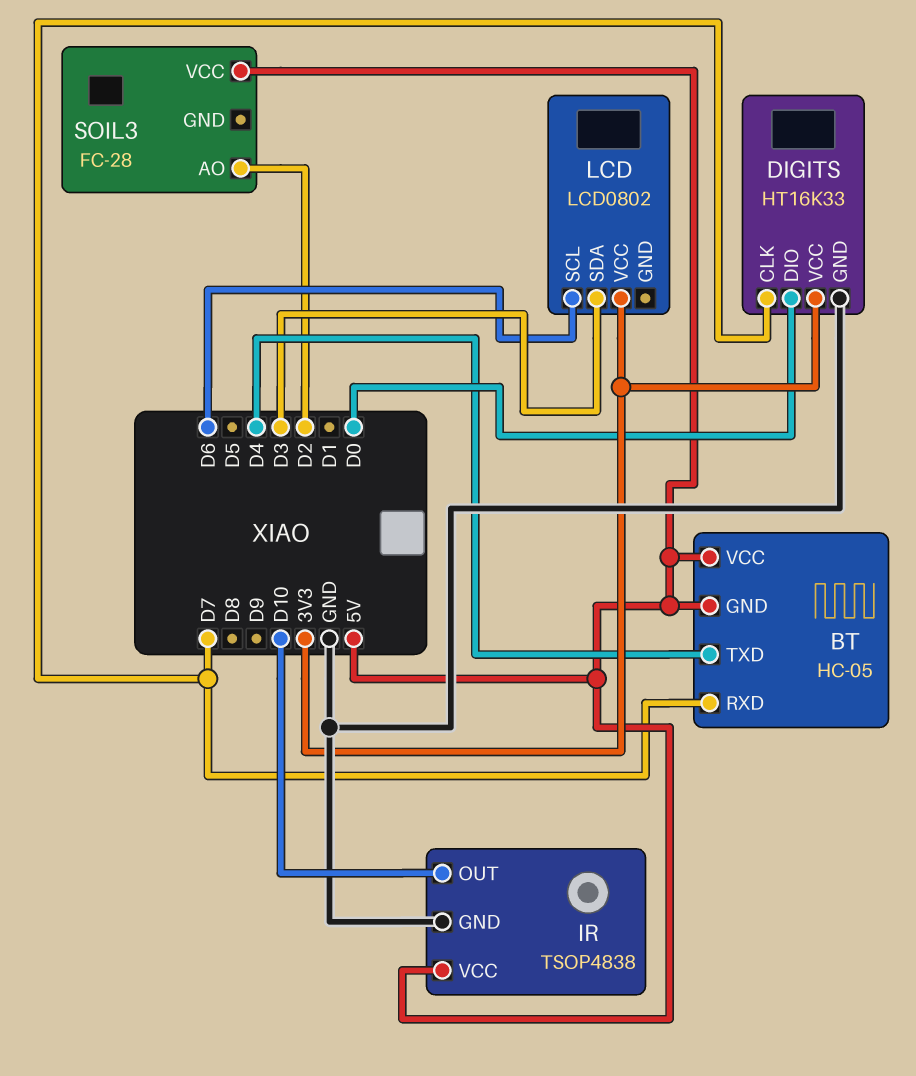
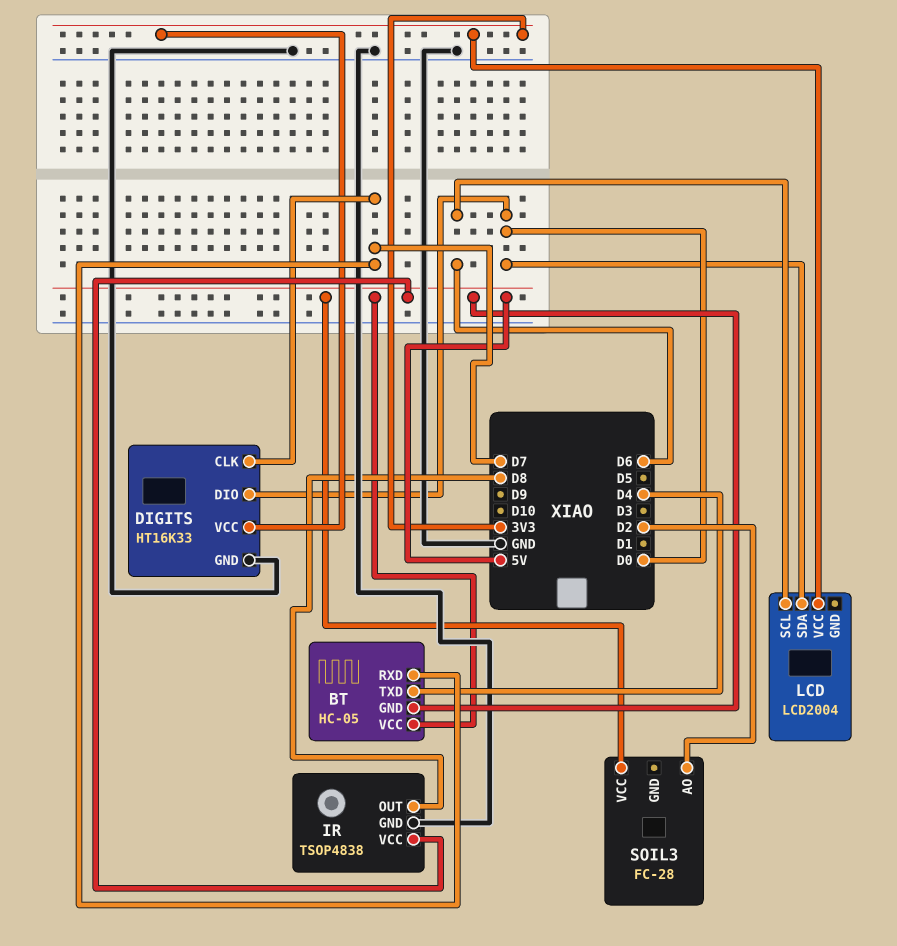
IR pin OUT: D10 -> D8
LCD: LCD0802 -> LCD2004
LCD pin SDA: D3 -> D0

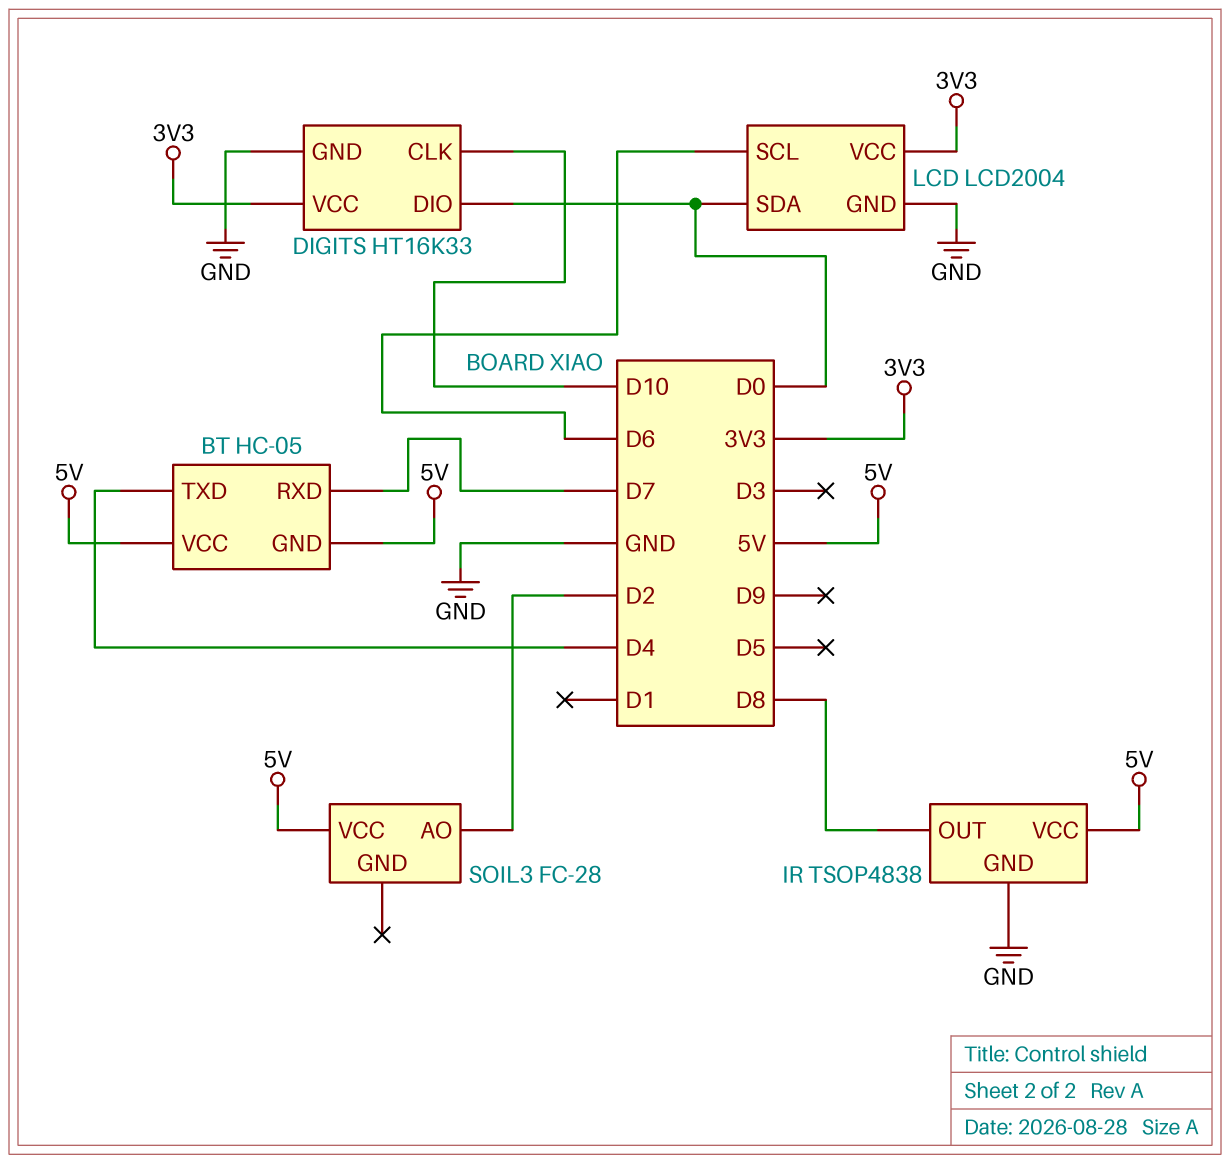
DIGITS pin CLK: D7 -> D10
LCD pin GND: none -> GND

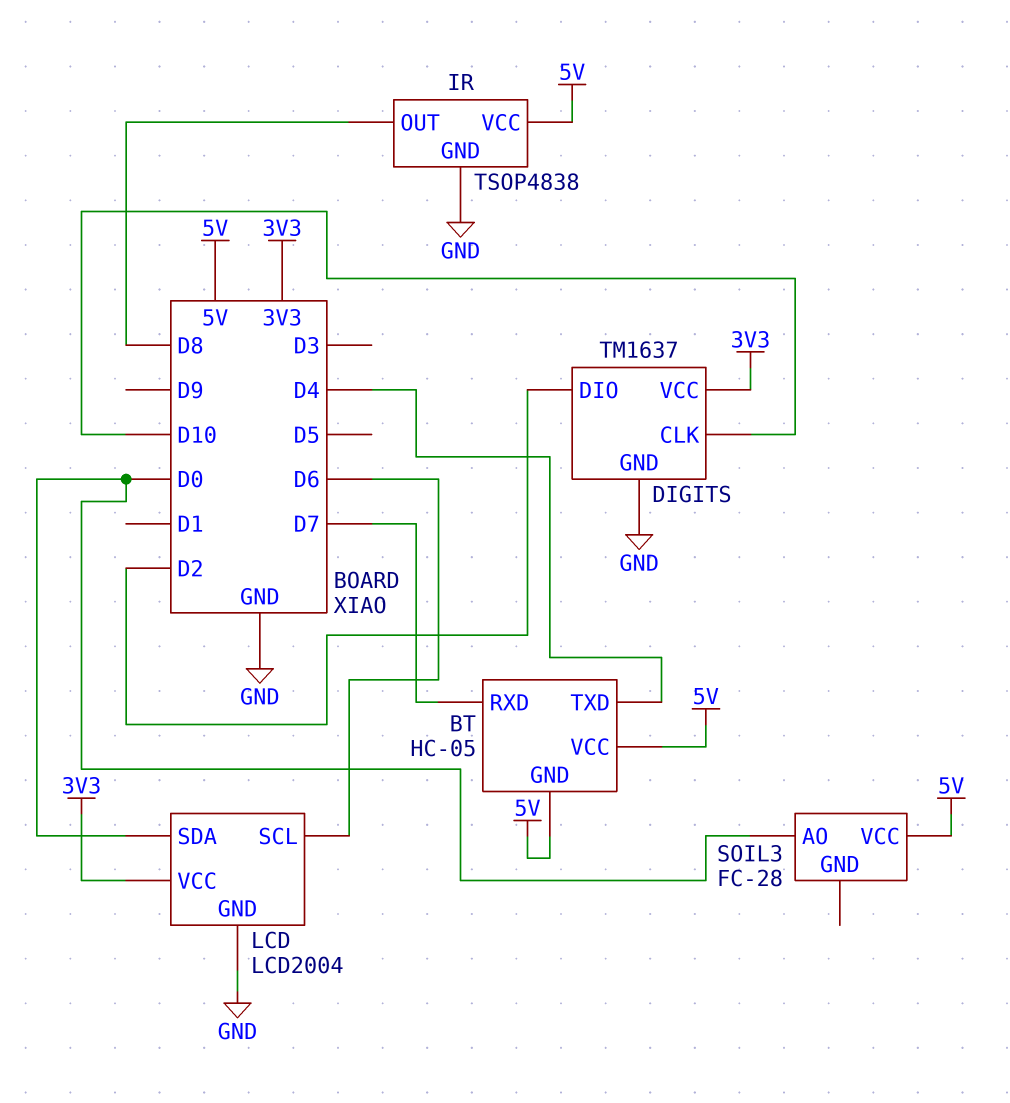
DIGITS: HT16K33 -> TM1637
DIGITS pin DIO: D0 -> D2
SOIL3 pin AO: D2 -> D0

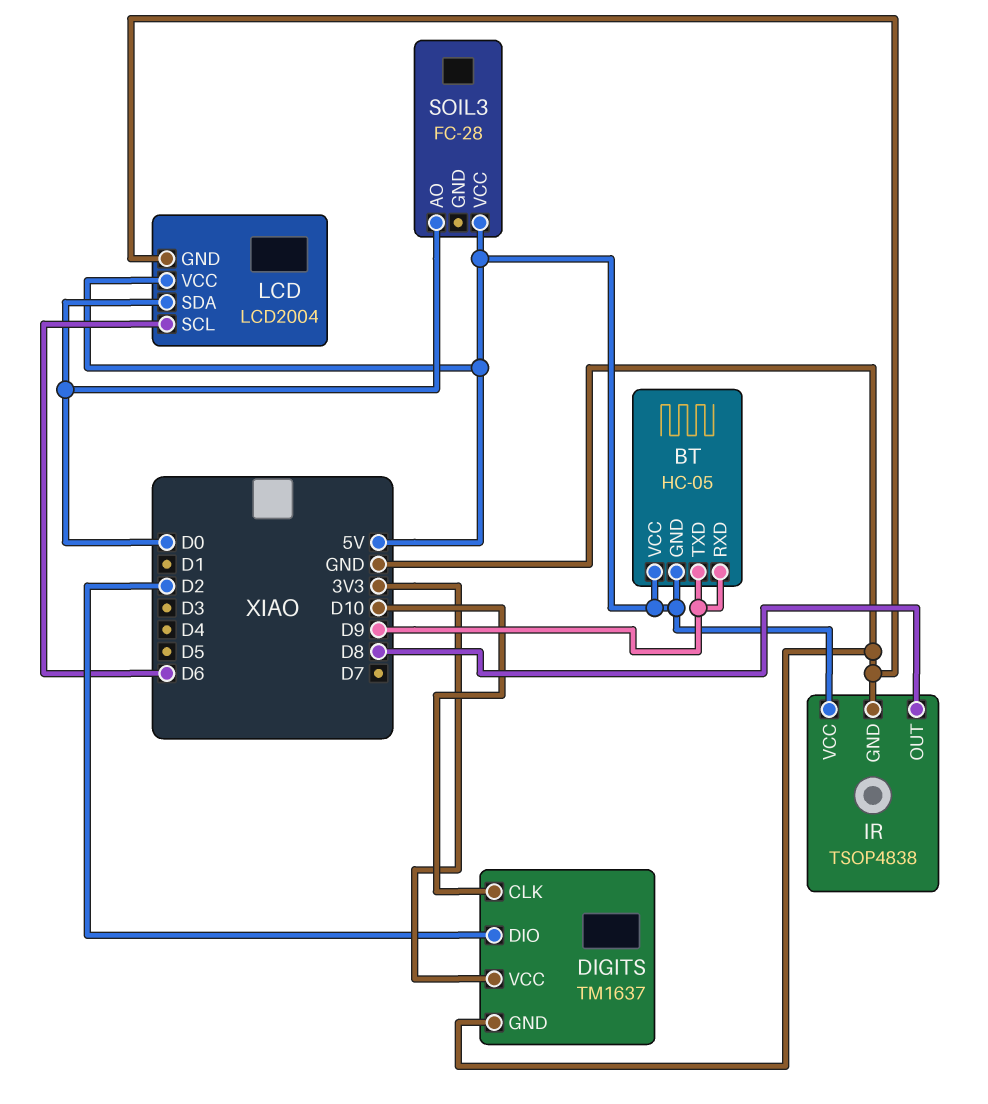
BT pin RXD: D7 -> D9
BT pin TXD: D4 -> D9
LCD pin VCC: 3V3 -> 5V

